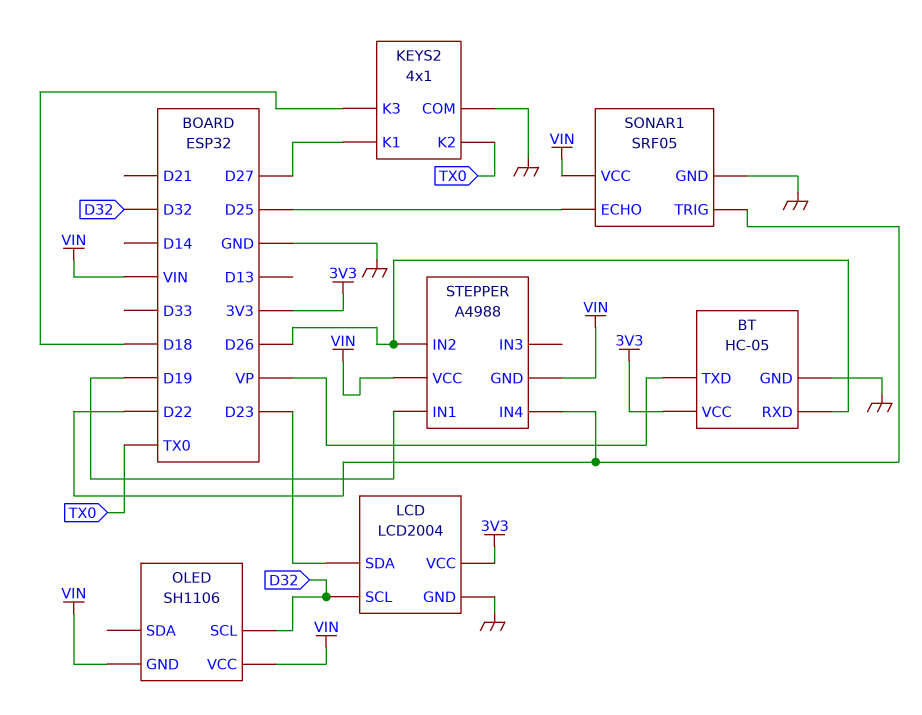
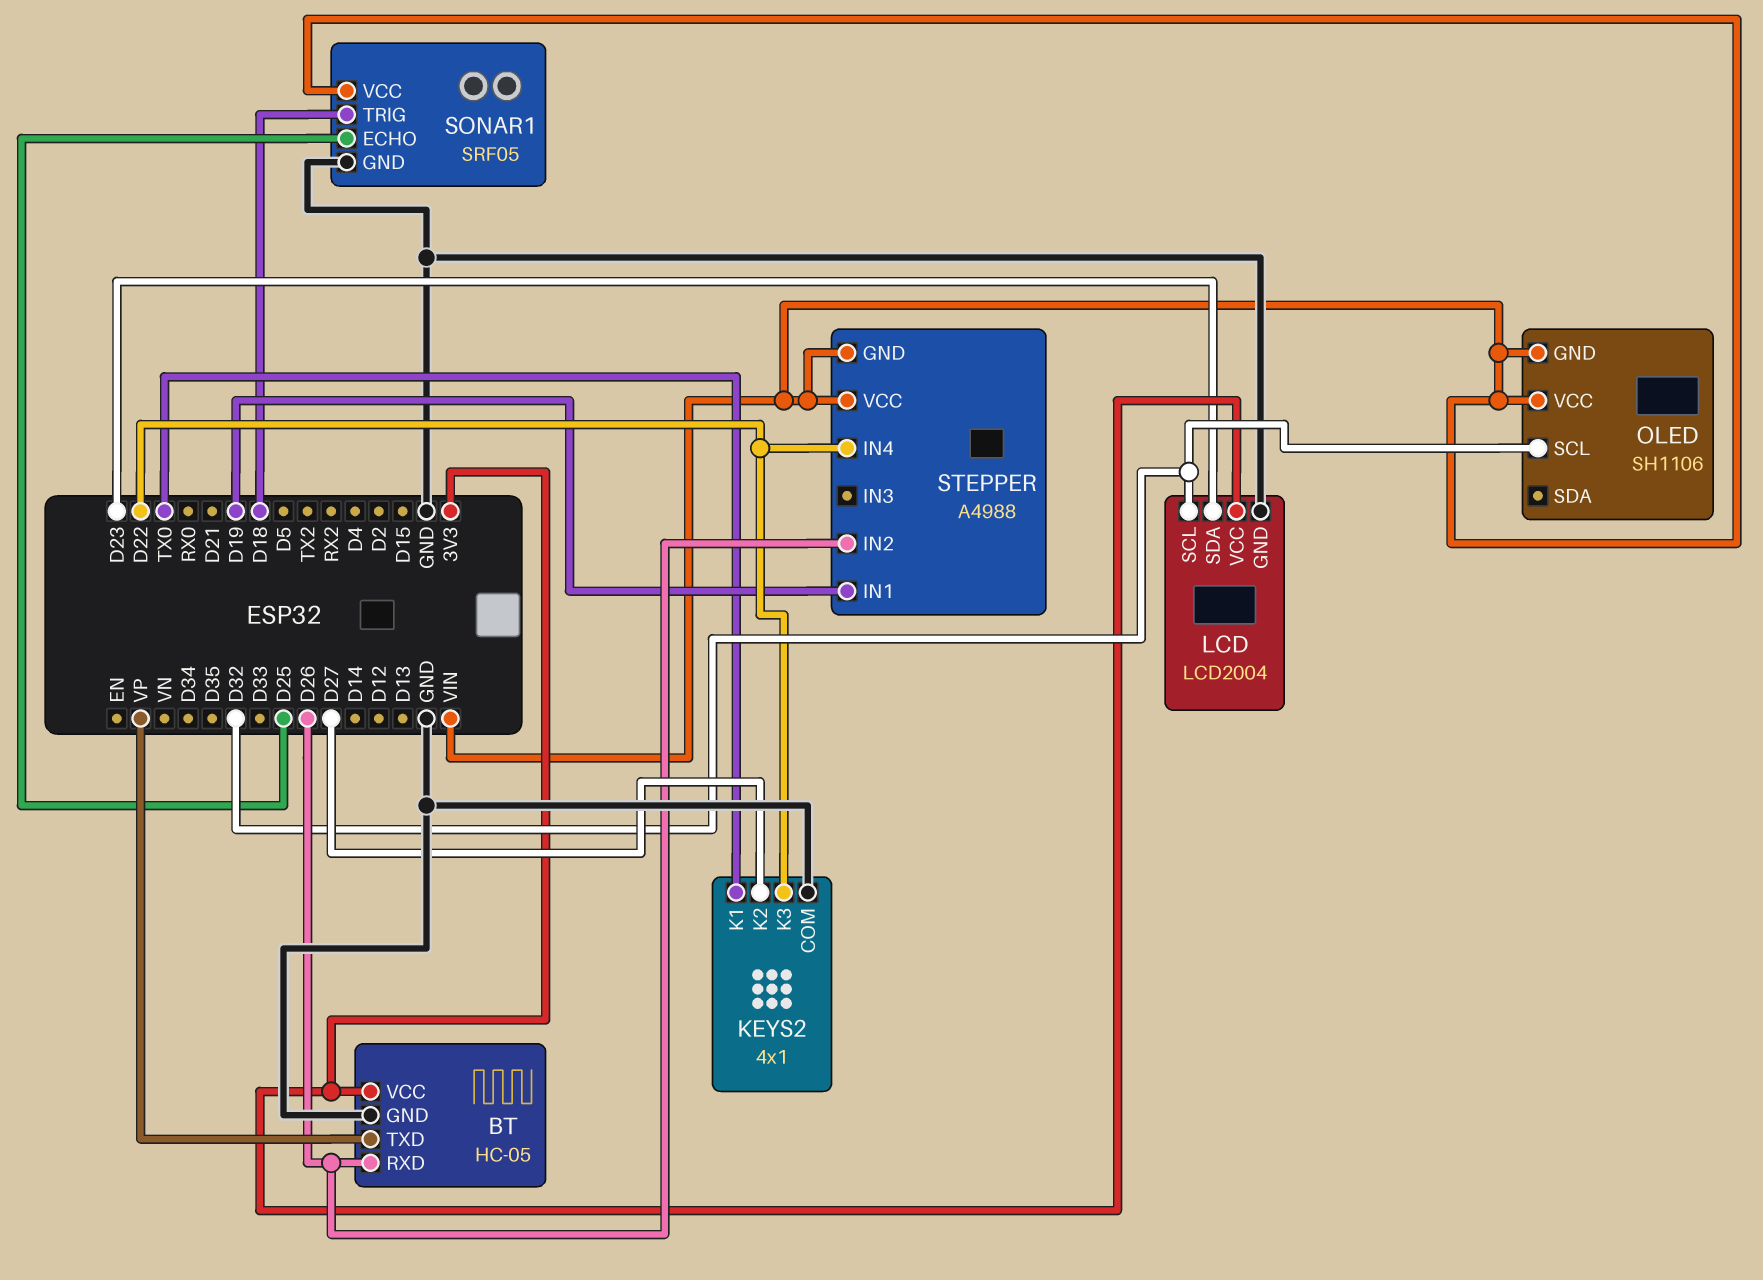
KEYS2 pin K1: D27 -> TX0
KEYS2 pin K2: TX0 -> D27
KEYS2 pin K3: D18 -> D22
SONAR1 pin TRIG: D22 -> D18

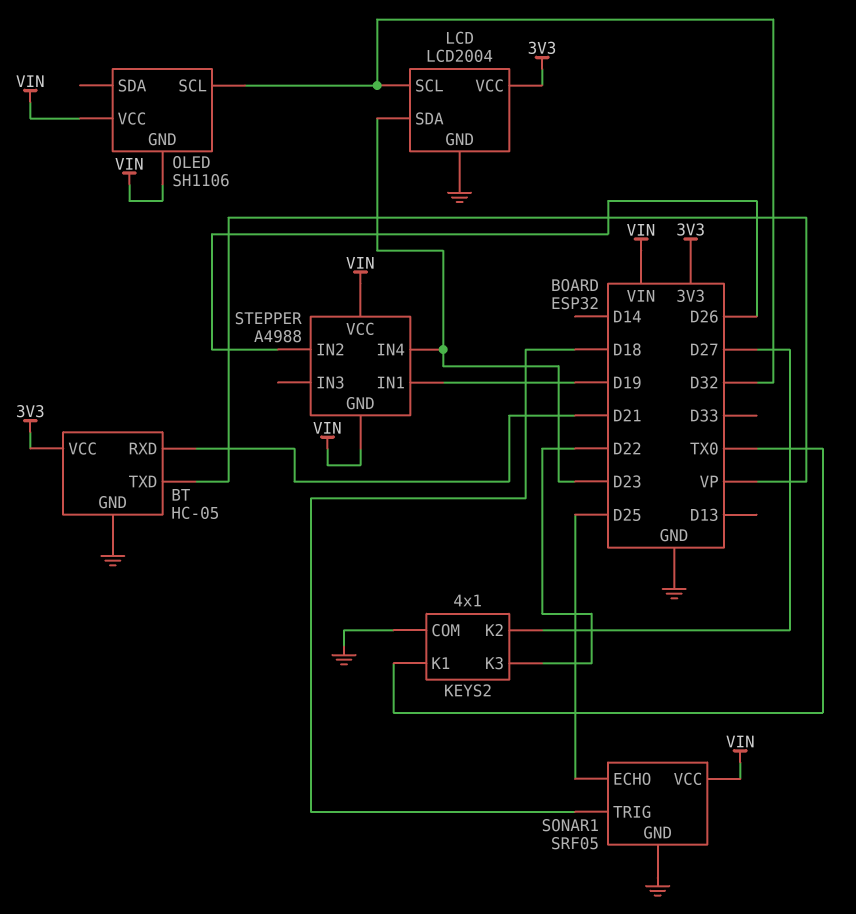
BT pin RXD: D26 -> D21
STEPPER pin IN4: D22 -> D23

